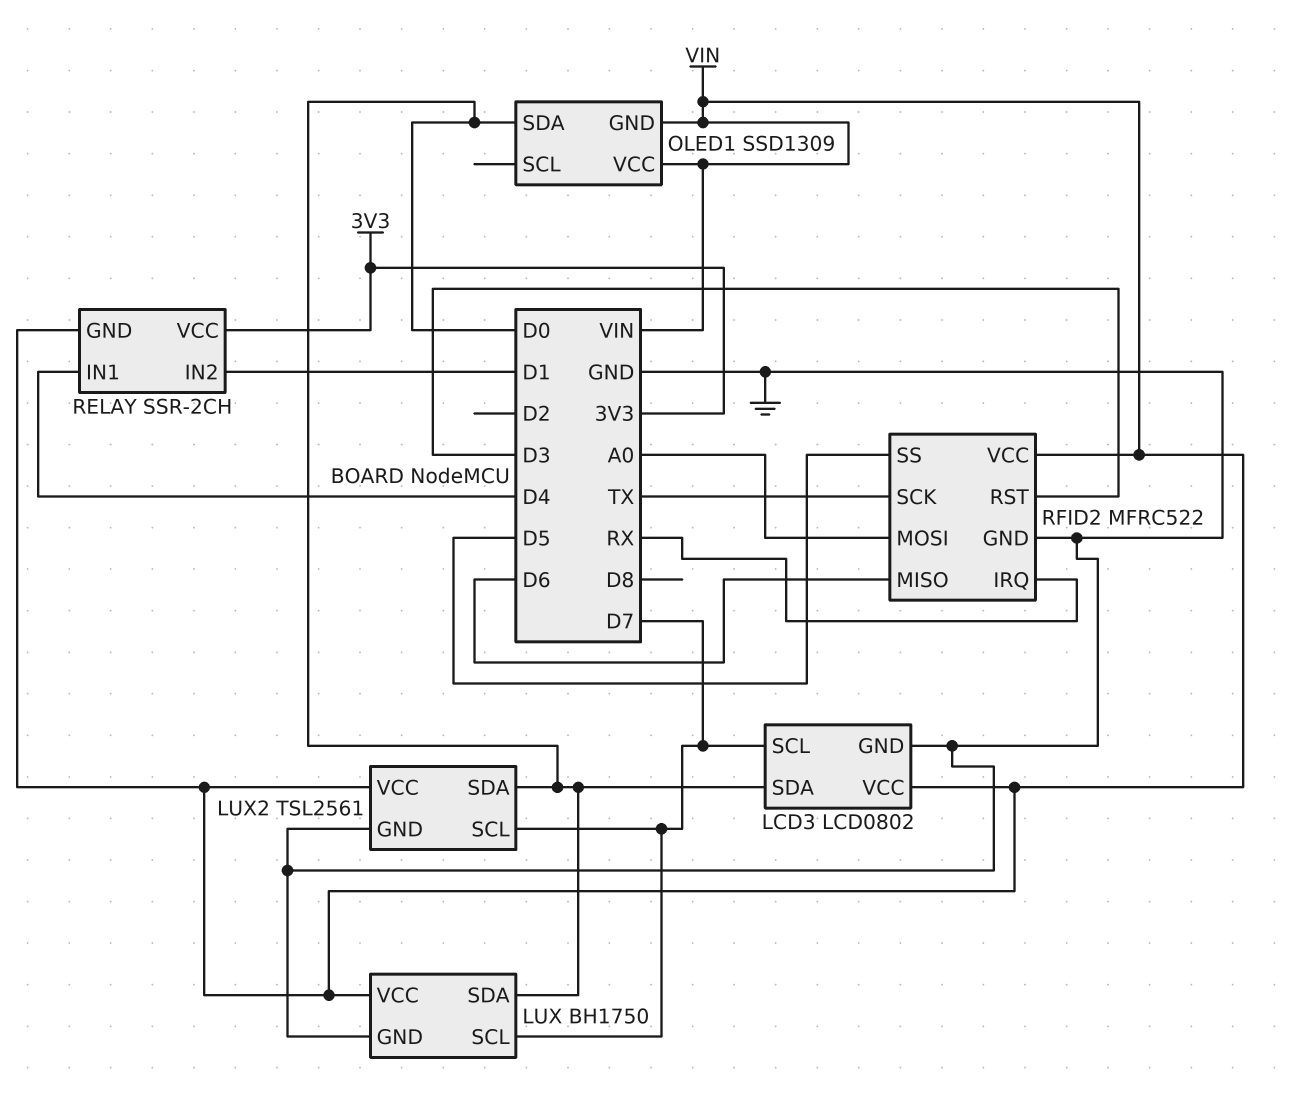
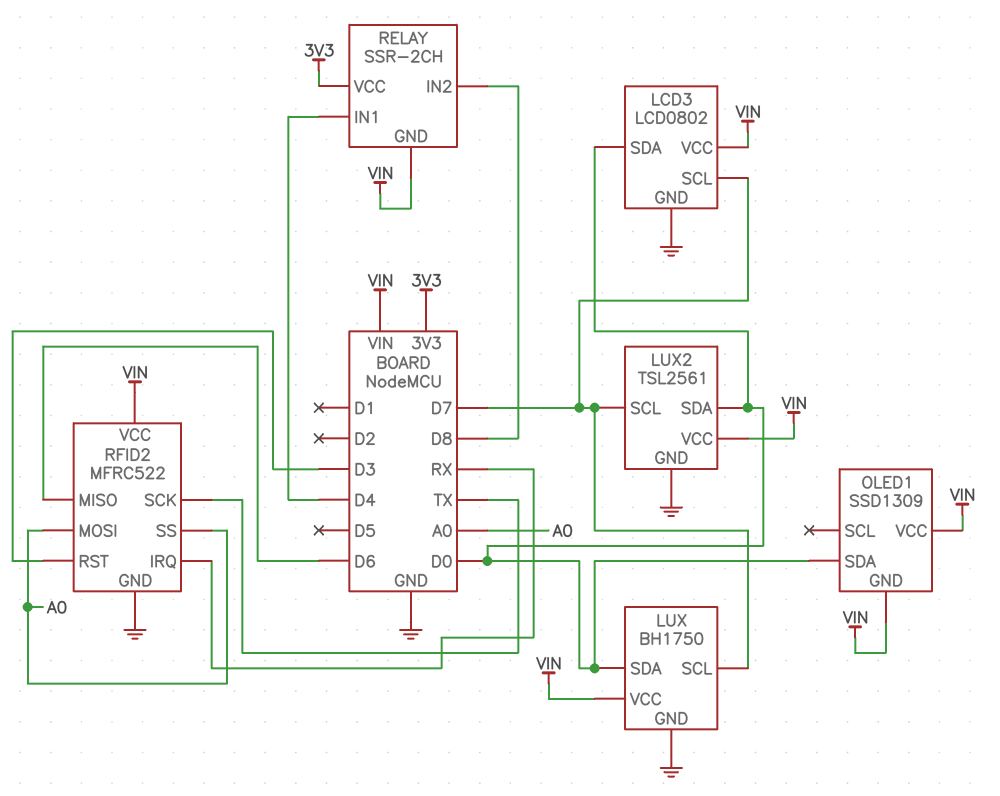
RELAY pin IN2: D1 -> D8
RFID2 pin SS: D5 -> A0

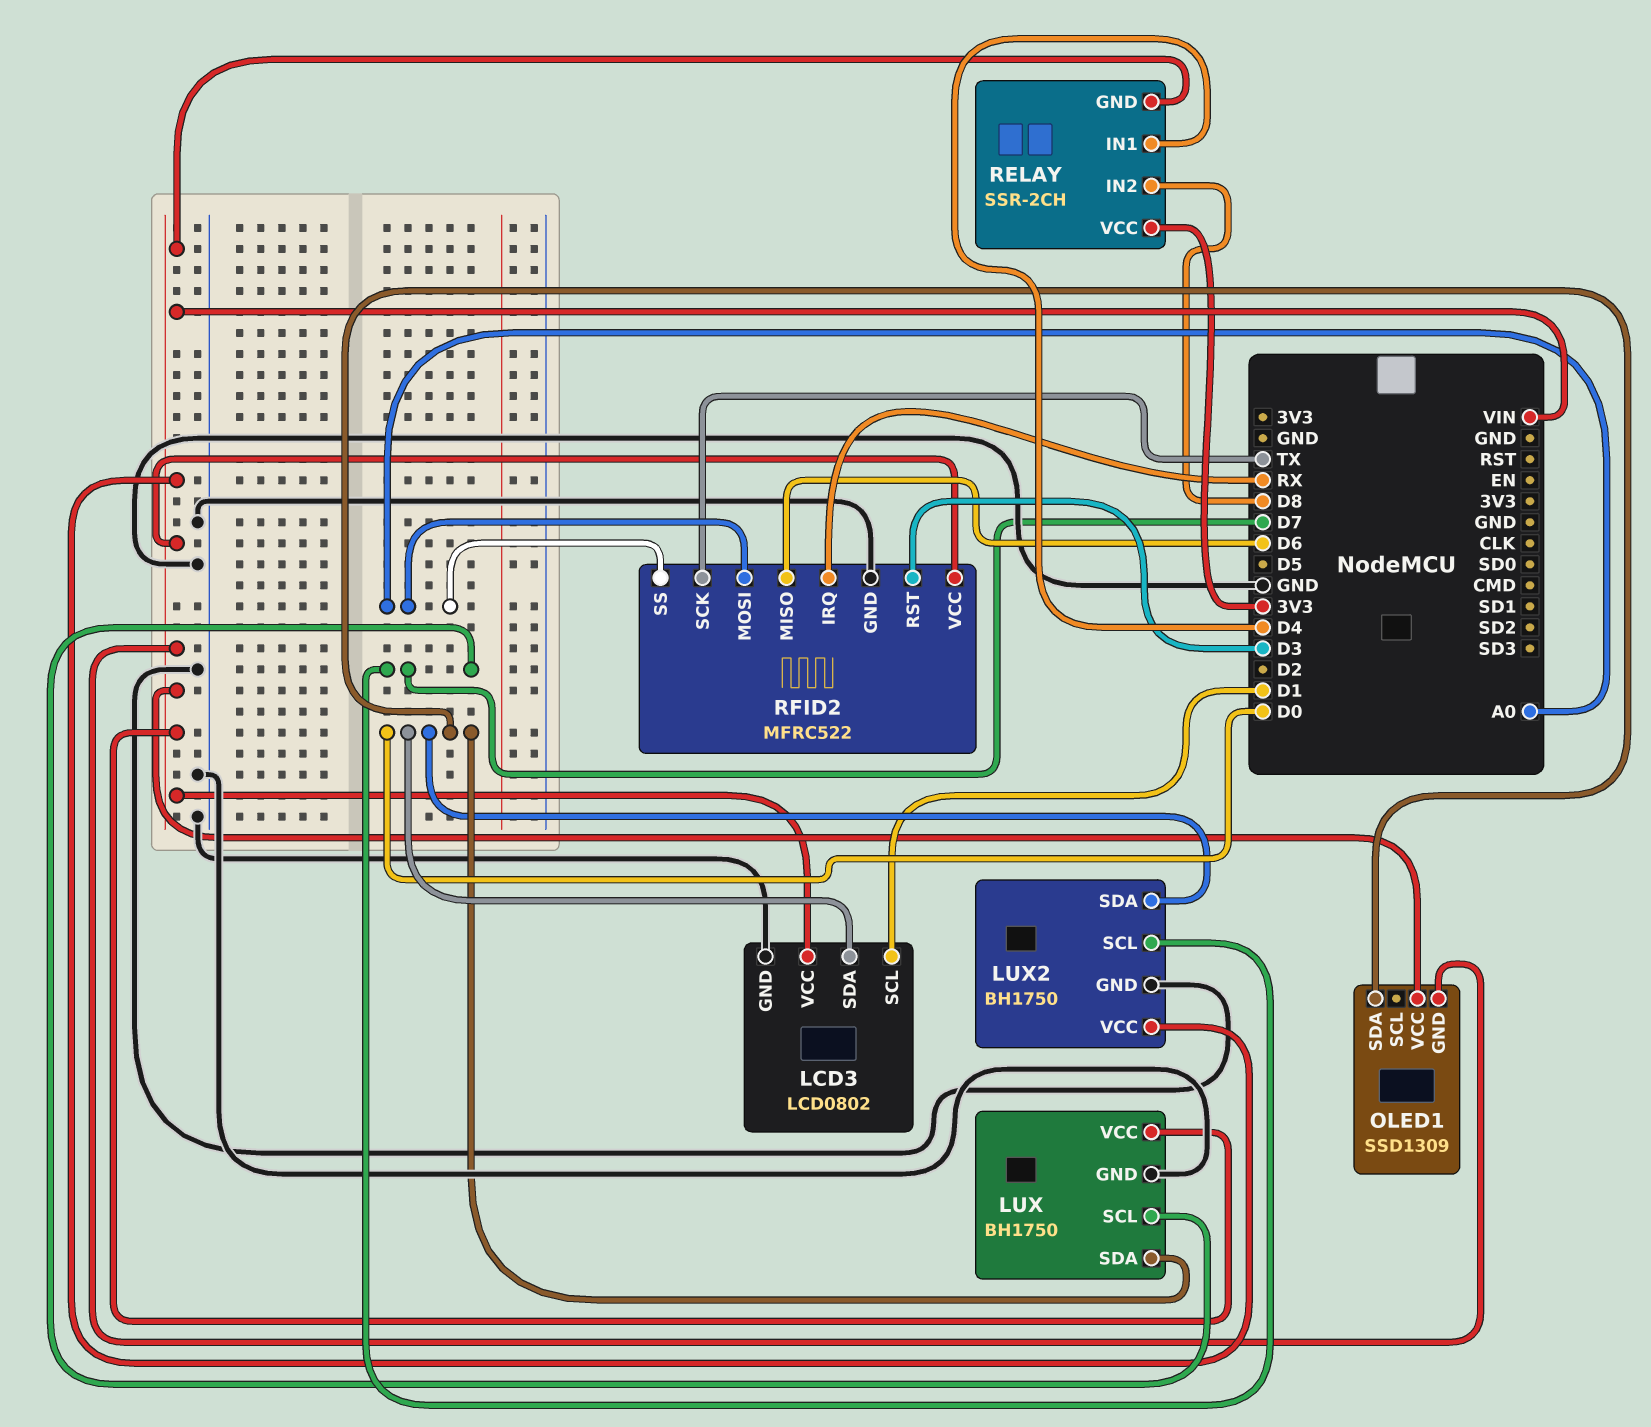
LCD3 pin SCL: D7 -> D1
LUX2: TSL2561 -> BH1750

